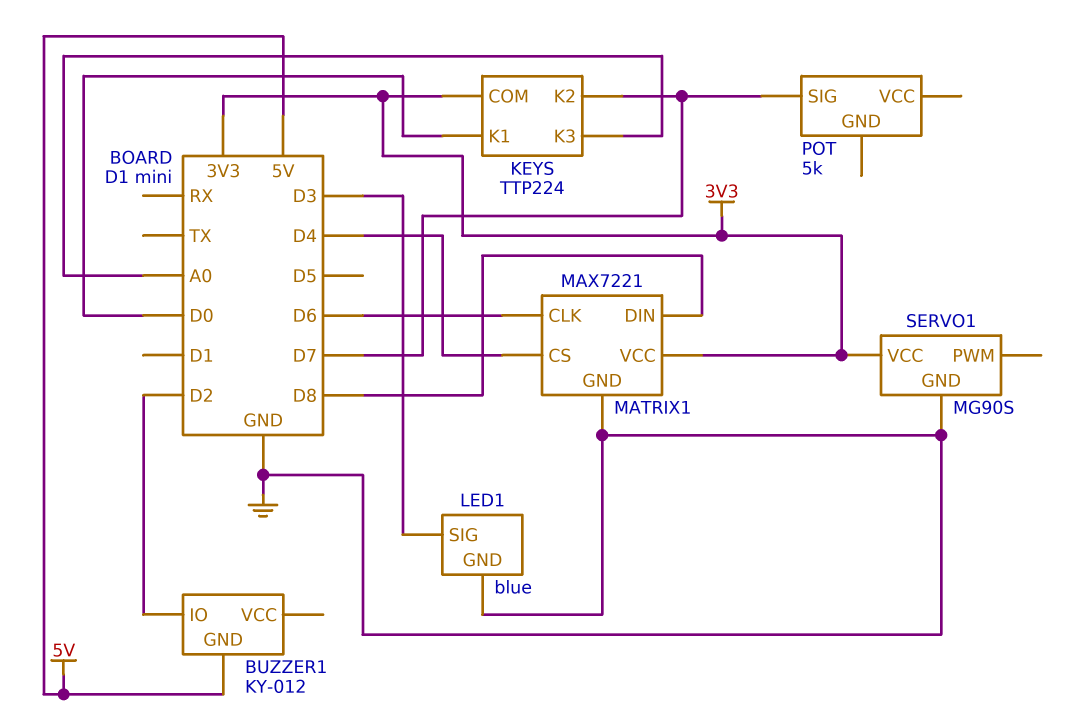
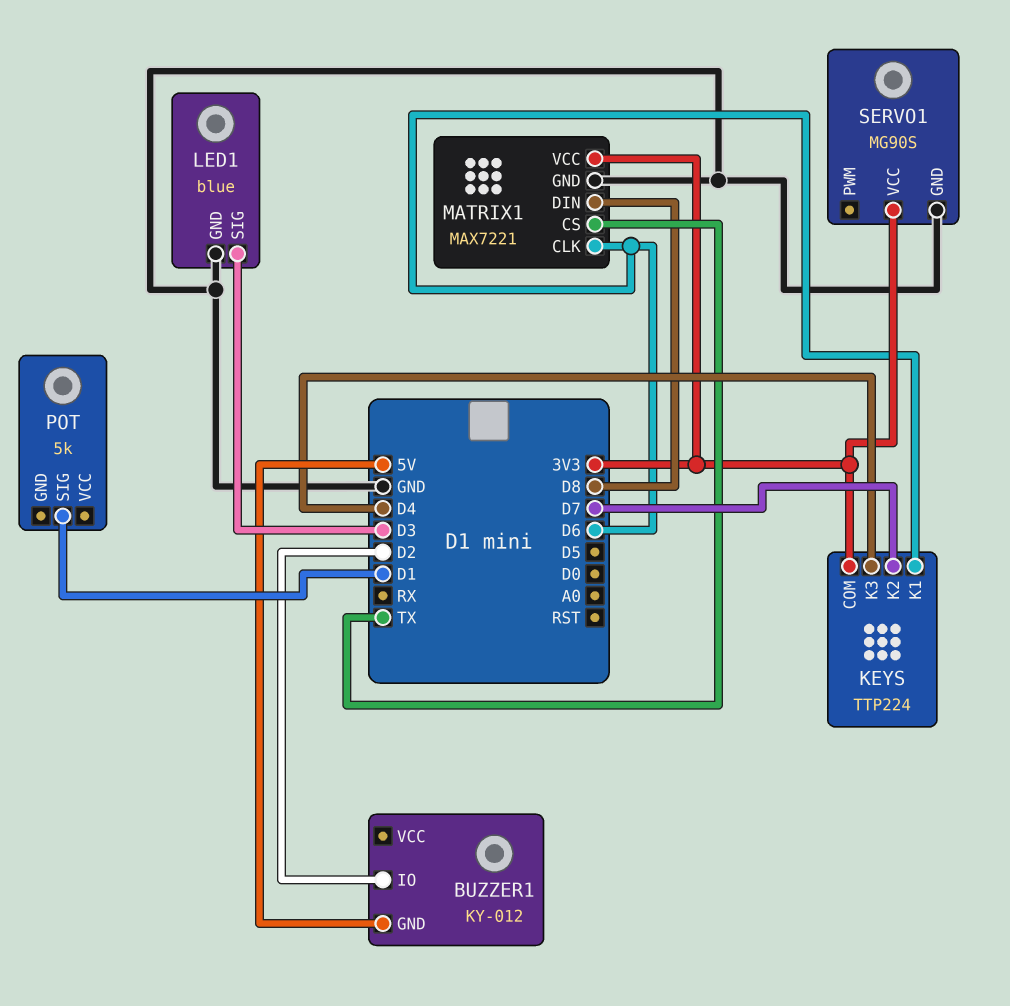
KEYS pin K1: D0 -> D6
KEYS pin K3: A0 -> D4
MATRIX1 pin CS: D4 -> TX
POT pin SIG: D7 -> D1

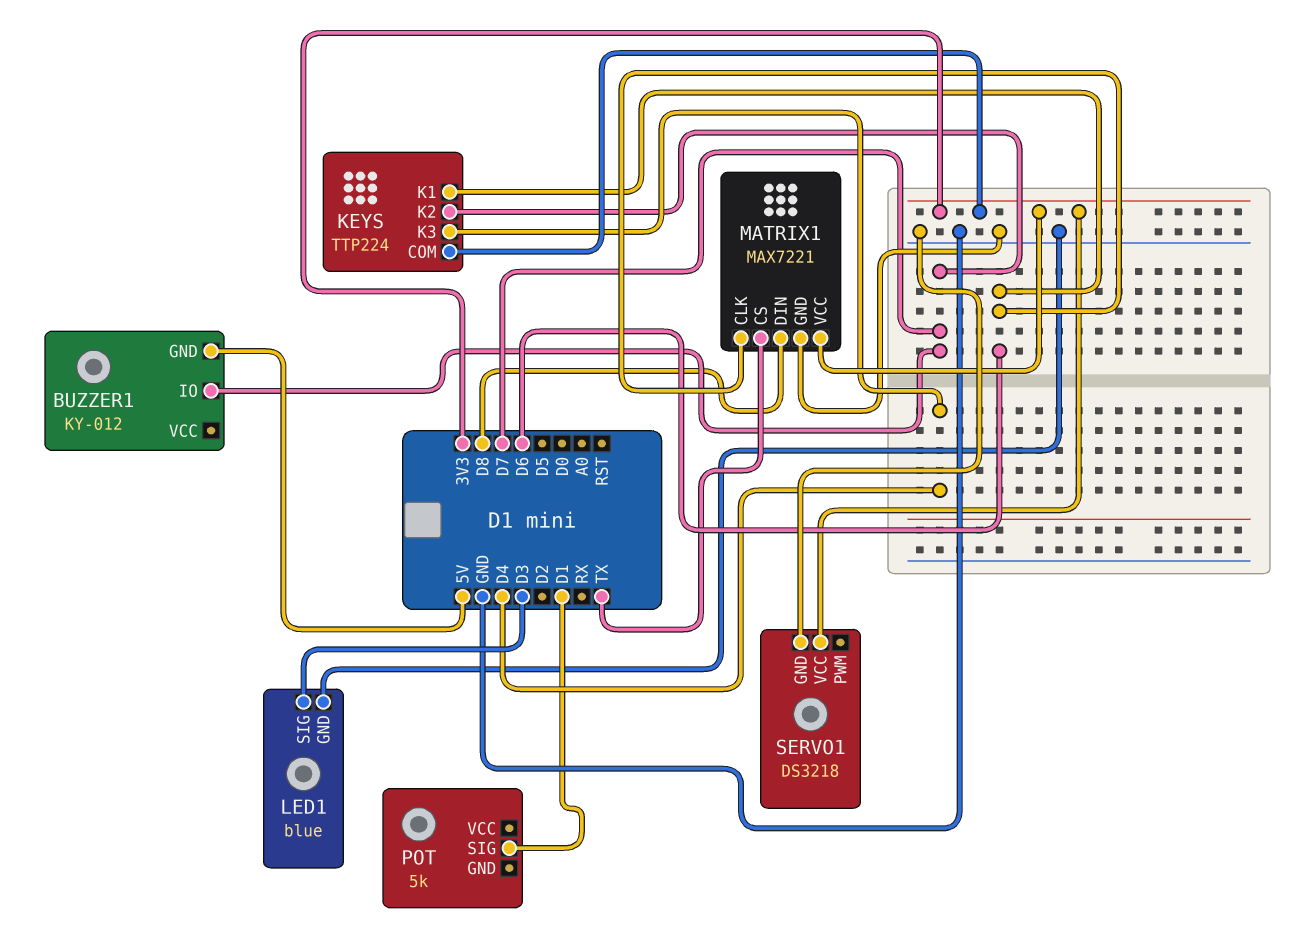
BUZZER1 pin IO: D2 -> D7
SERVO1: MG90S -> DS3218

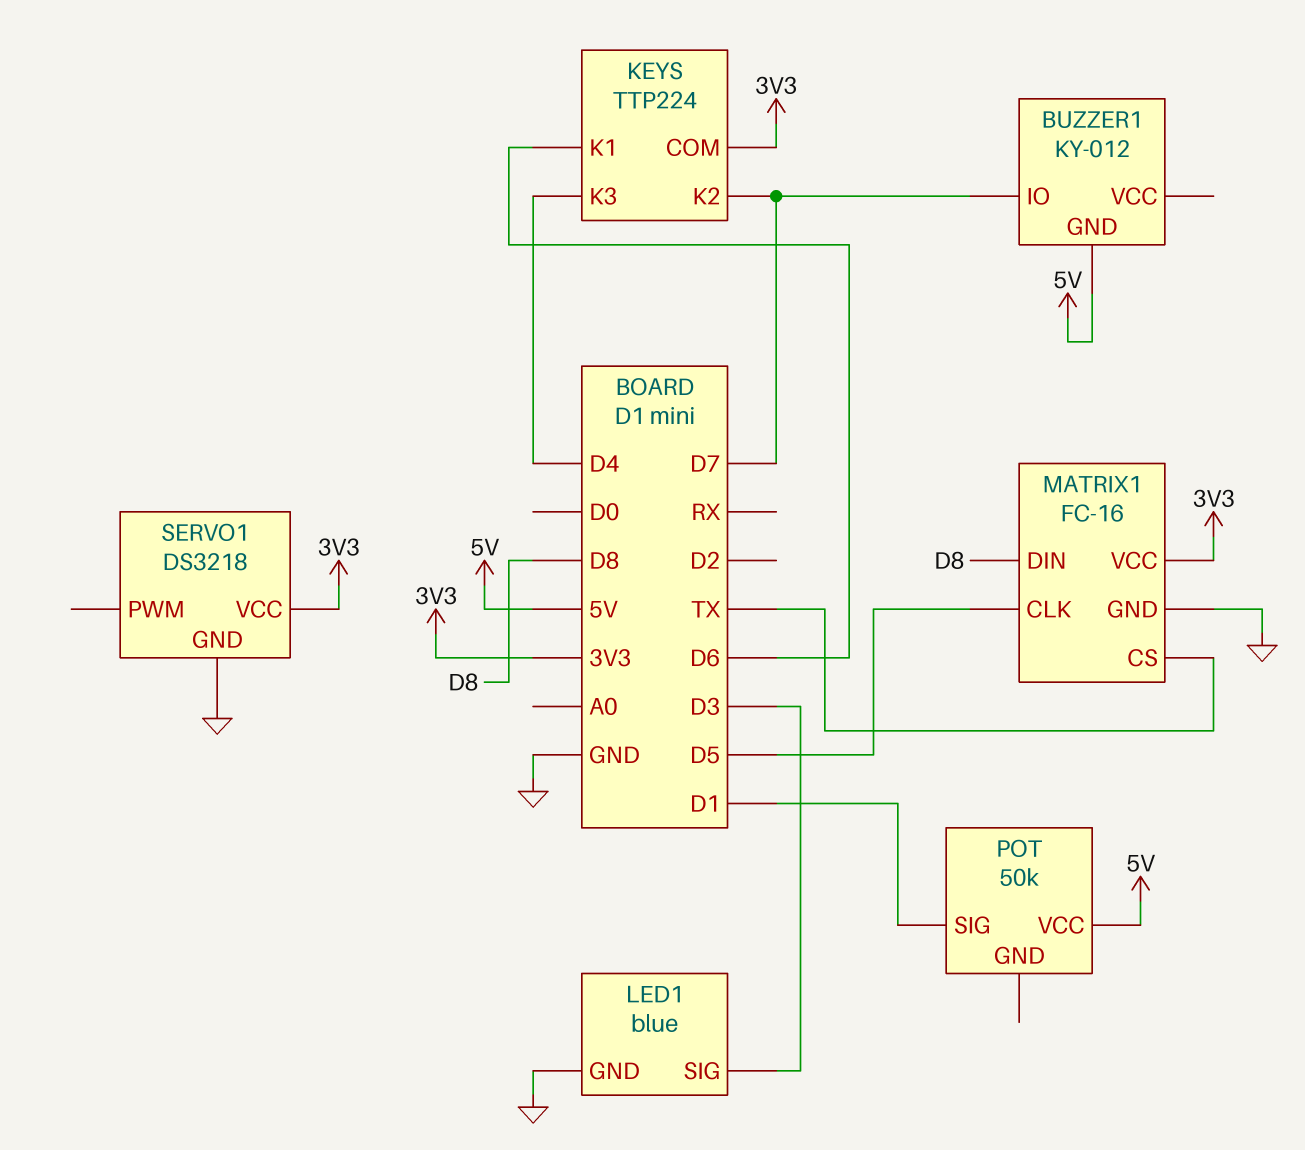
MATRIX1: MAX7221 -> FC-16
MATRIX1 pin CLK: D6 -> D5
POT: 5k -> 50k
POT pin VCC: none -> 5V

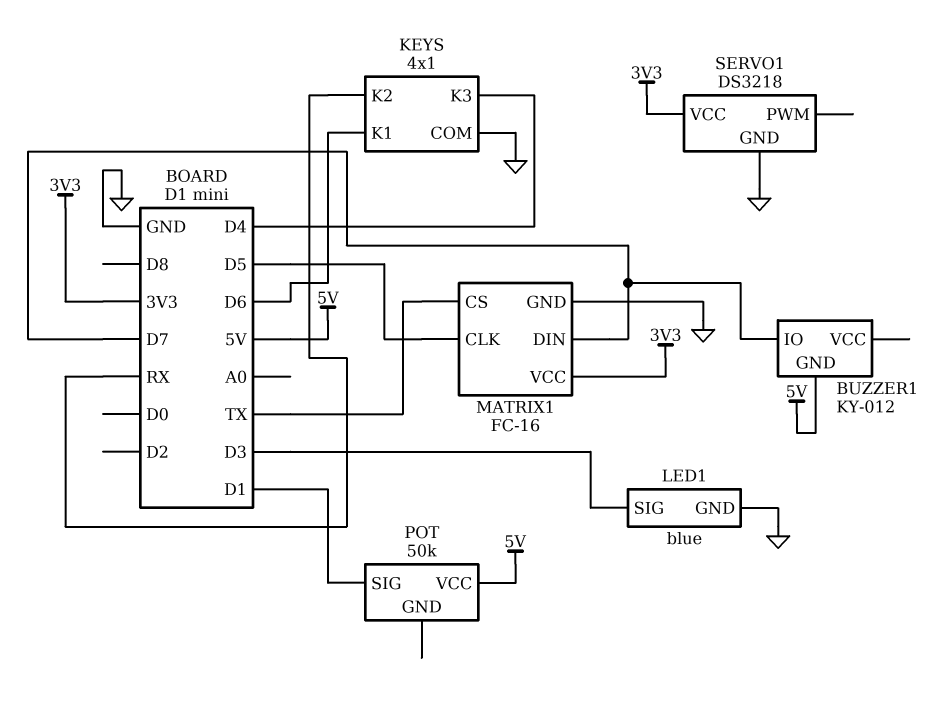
KEYS: TTP224 -> 4x1
KEYS pin COM: 3V3 -> GND
KEYS pin K2: D7 -> RX
MATRIX1 pin DIN: D8 -> D7

